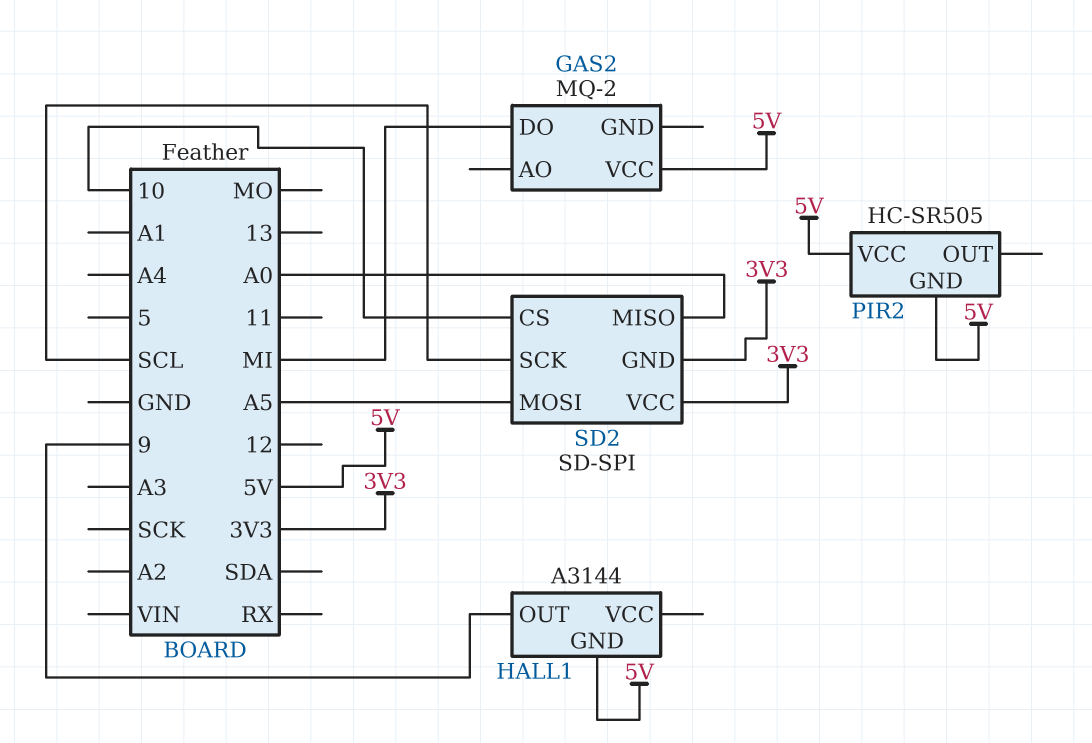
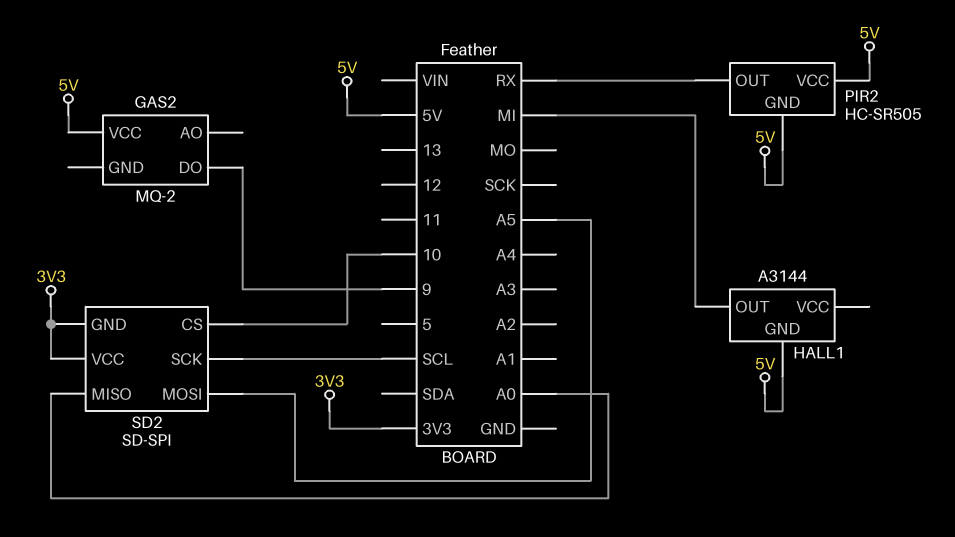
GAS2 pin DO: MI -> 9
HALL1 pin OUT: 9 -> MI
PIR2 pin OUT: none -> RX

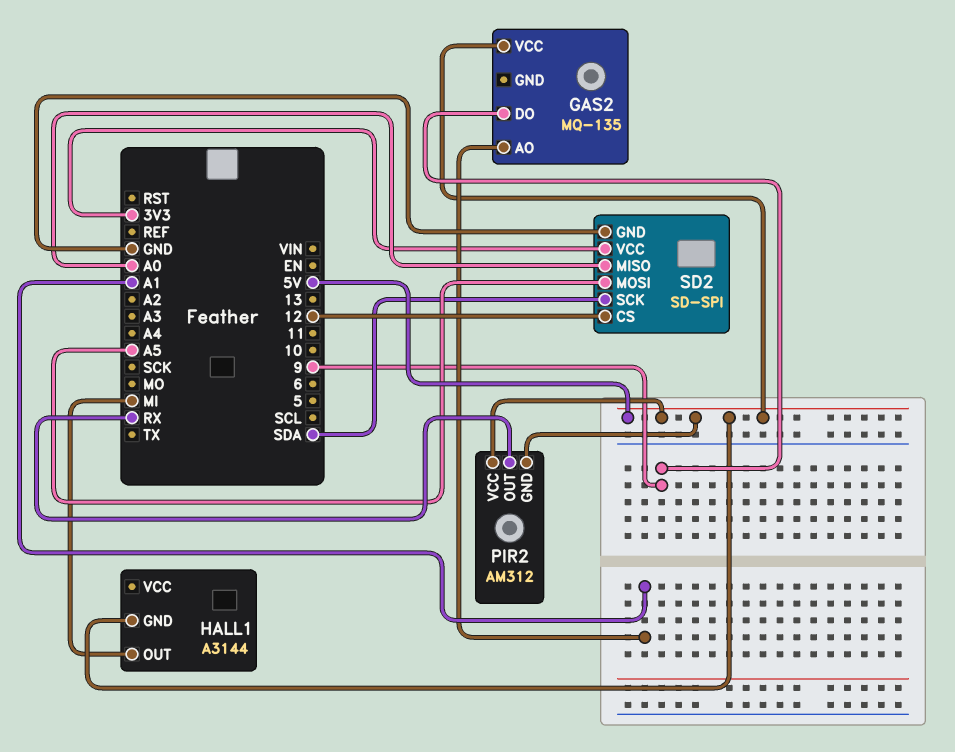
GAS2: MQ-2 -> MQ-135
GAS2 pin AO: none -> A1
PIR2: HC-SR505 -> AM312
SD2 pin CS: 10 -> 12
SD2 pin GND: 3V3 -> GND
SD2 pin SCK: SCL -> SDA

